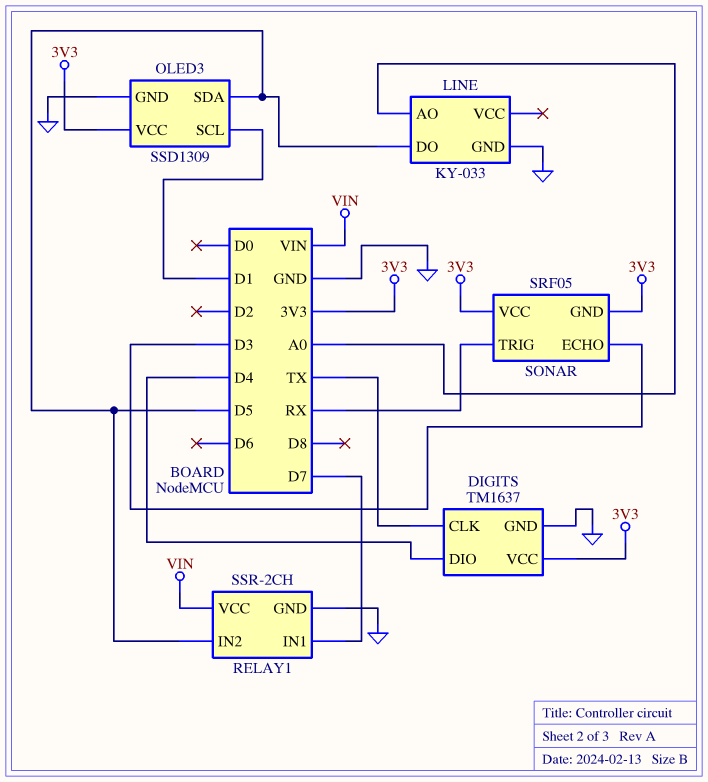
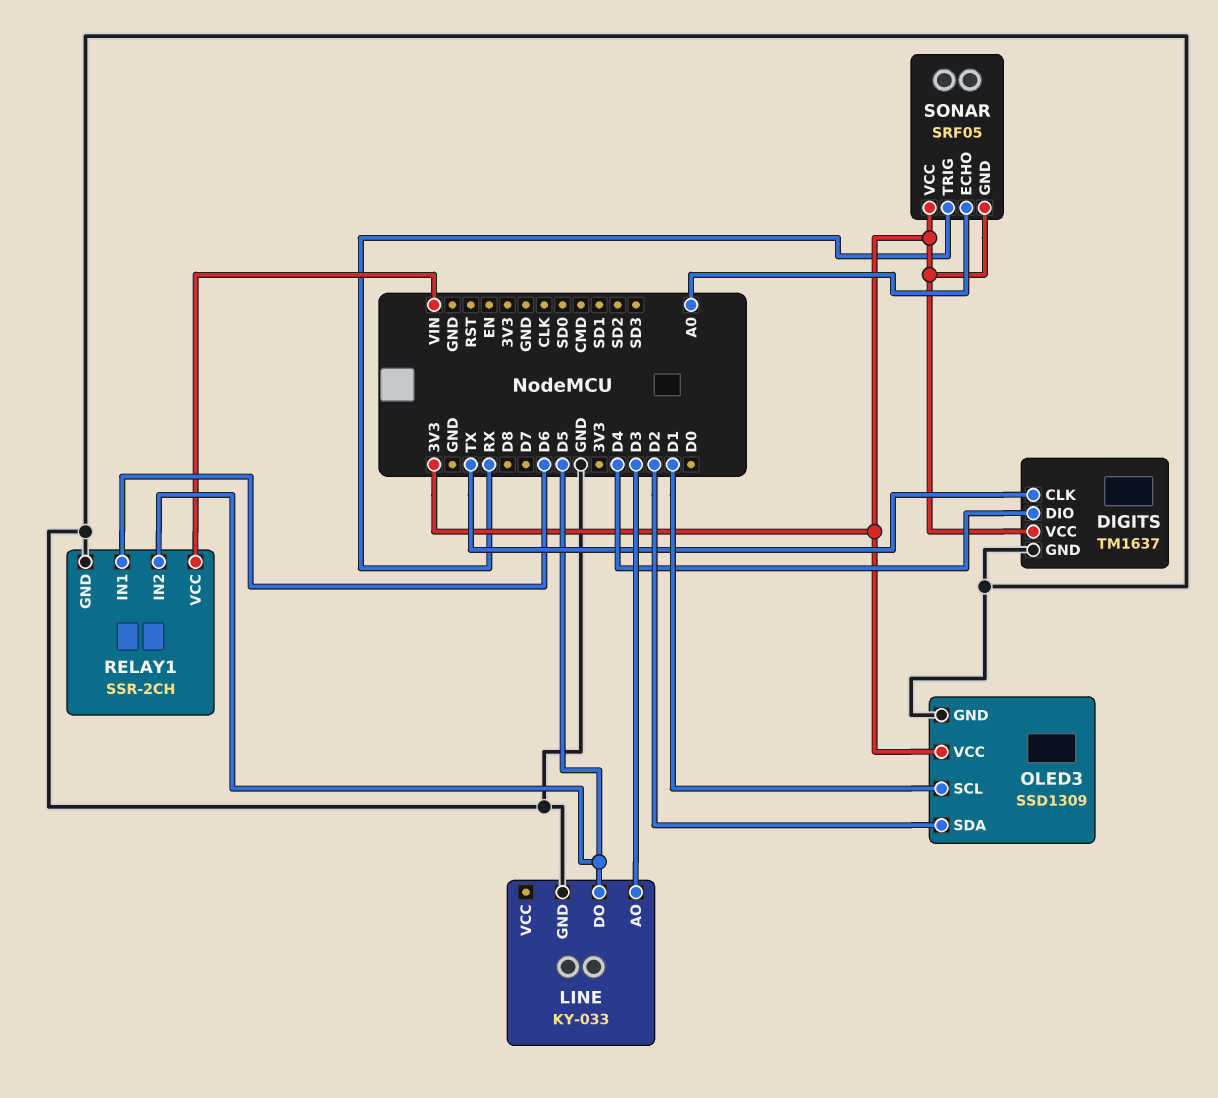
LINE pin AO: A0 -> D3
OLED3 pin SDA: D5 -> D2
RELAY1 pin IN1: D7 -> D6
SONAR pin ECHO: D3 -> A0

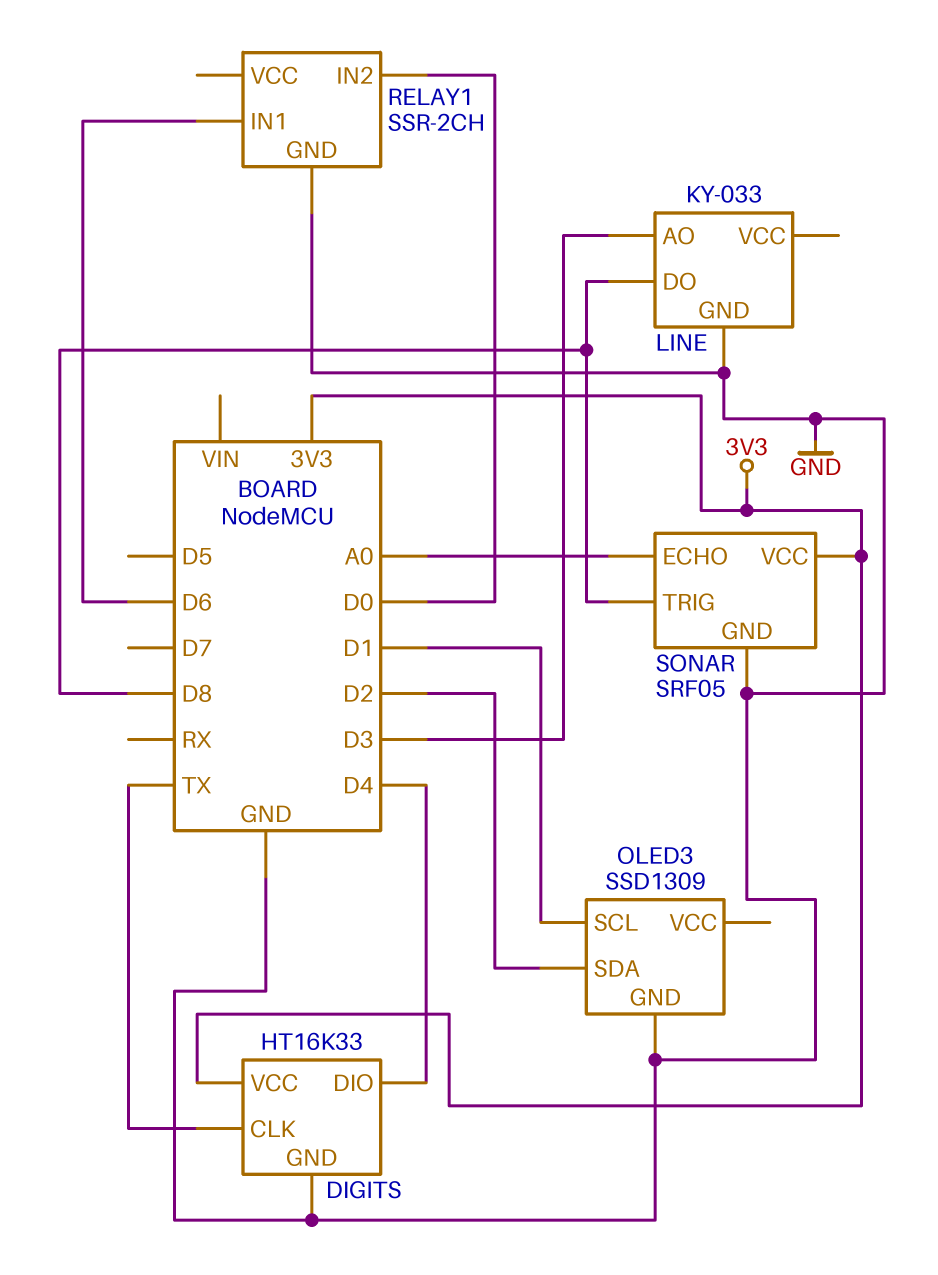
DIGITS: TM1637 -> HT16K33
LINE pin DO: D5 -> D8
OLED3 pin VCC: 3V3 -> none
RELAY1 pin IN2: D5 -> D0
RELAY1 pin VCC: VIN -> none
SONAR pin GND: 3V3 -> GND
SONAR pin TRIG: RX -> D8

